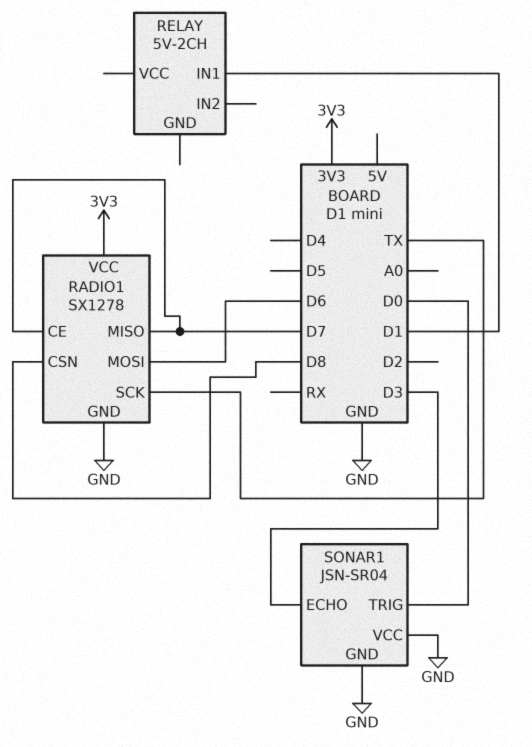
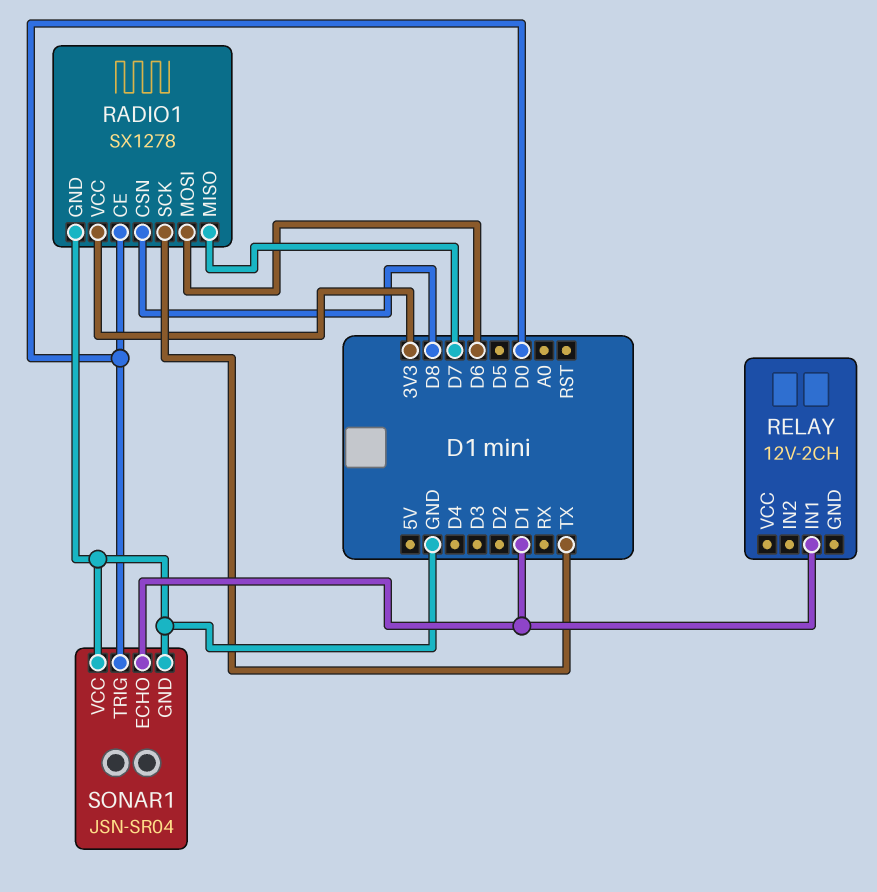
RADIO1 pin CE: D7 -> D0
RELAY: 5V-2CH -> 12V-2CH
SONAR1 pin ECHO: D3 -> D1

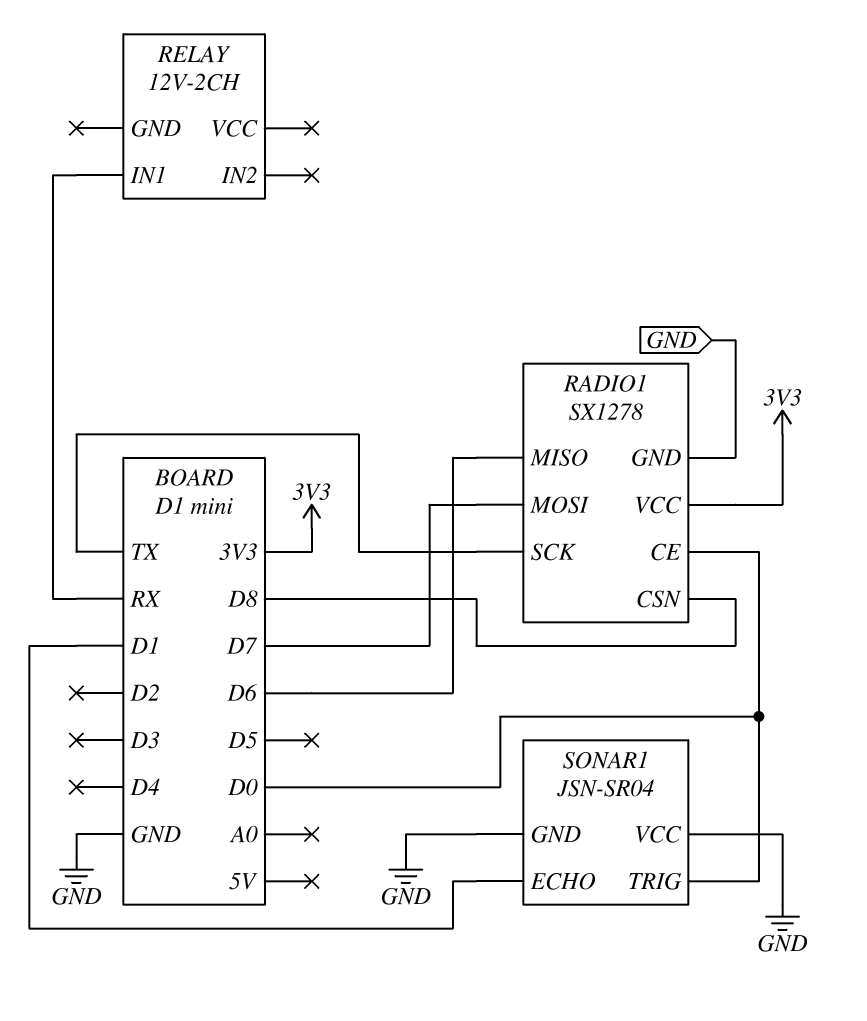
RADIO1 pin MISO: D7 -> D6
RADIO1 pin MOSI: D6 -> D7
RELAY pin IN1: D1 -> RX

